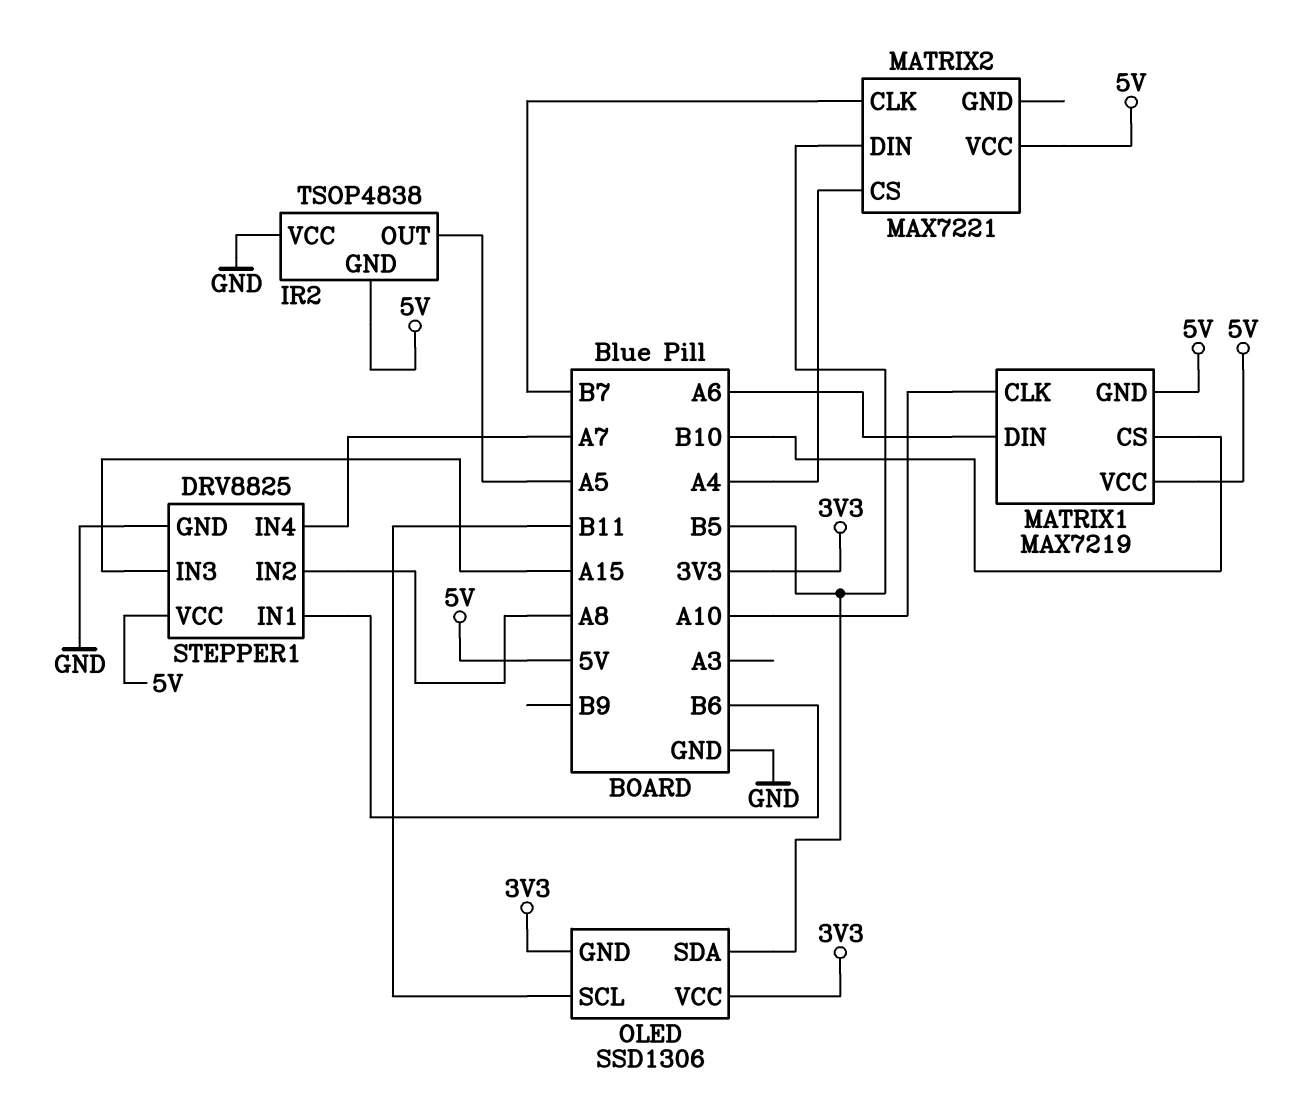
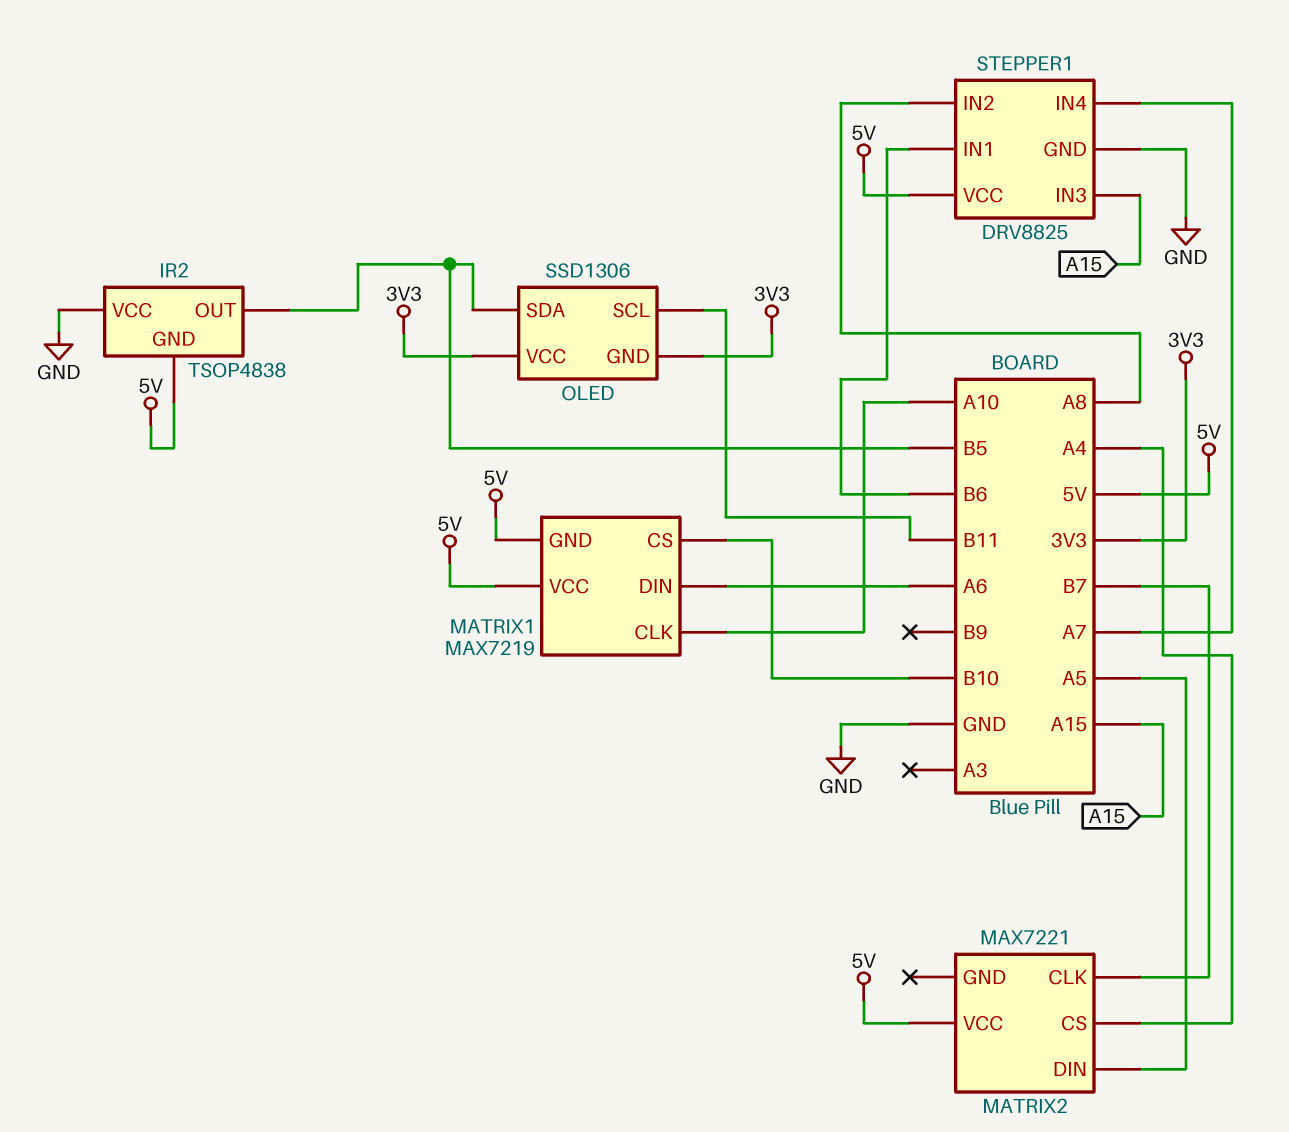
IR2 pin OUT: A5 -> B5
MATRIX2 pin DIN: B5 -> A5

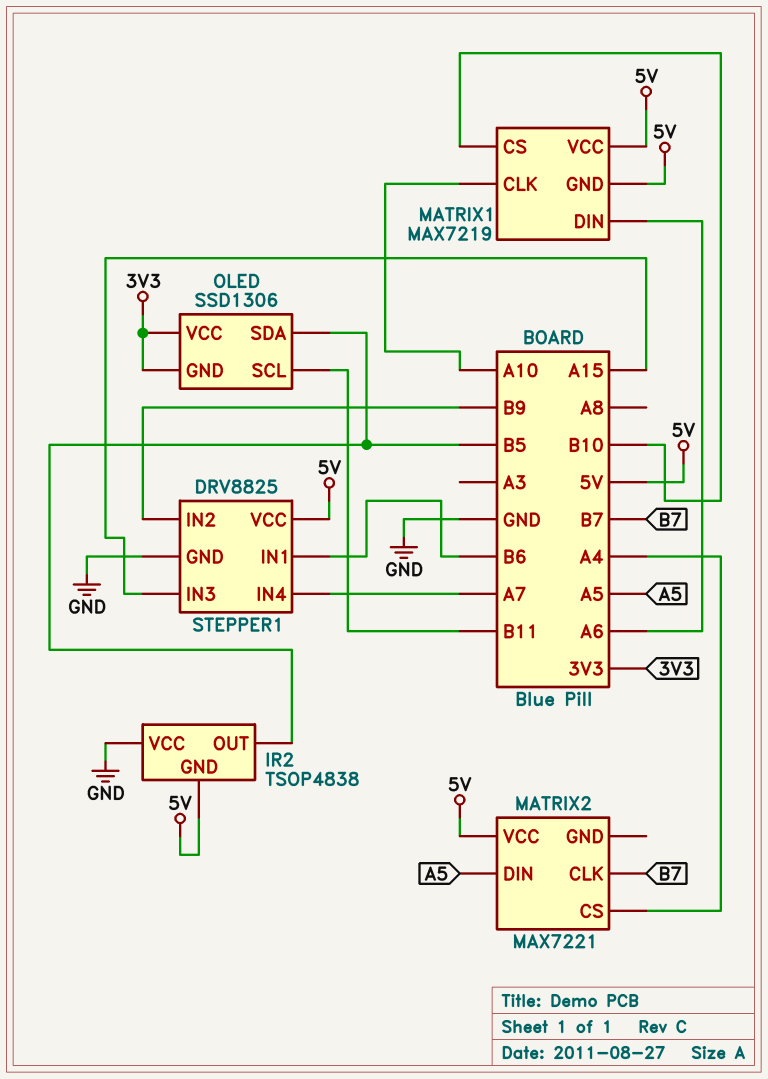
STEPPER1 pin IN2: A8 -> B9

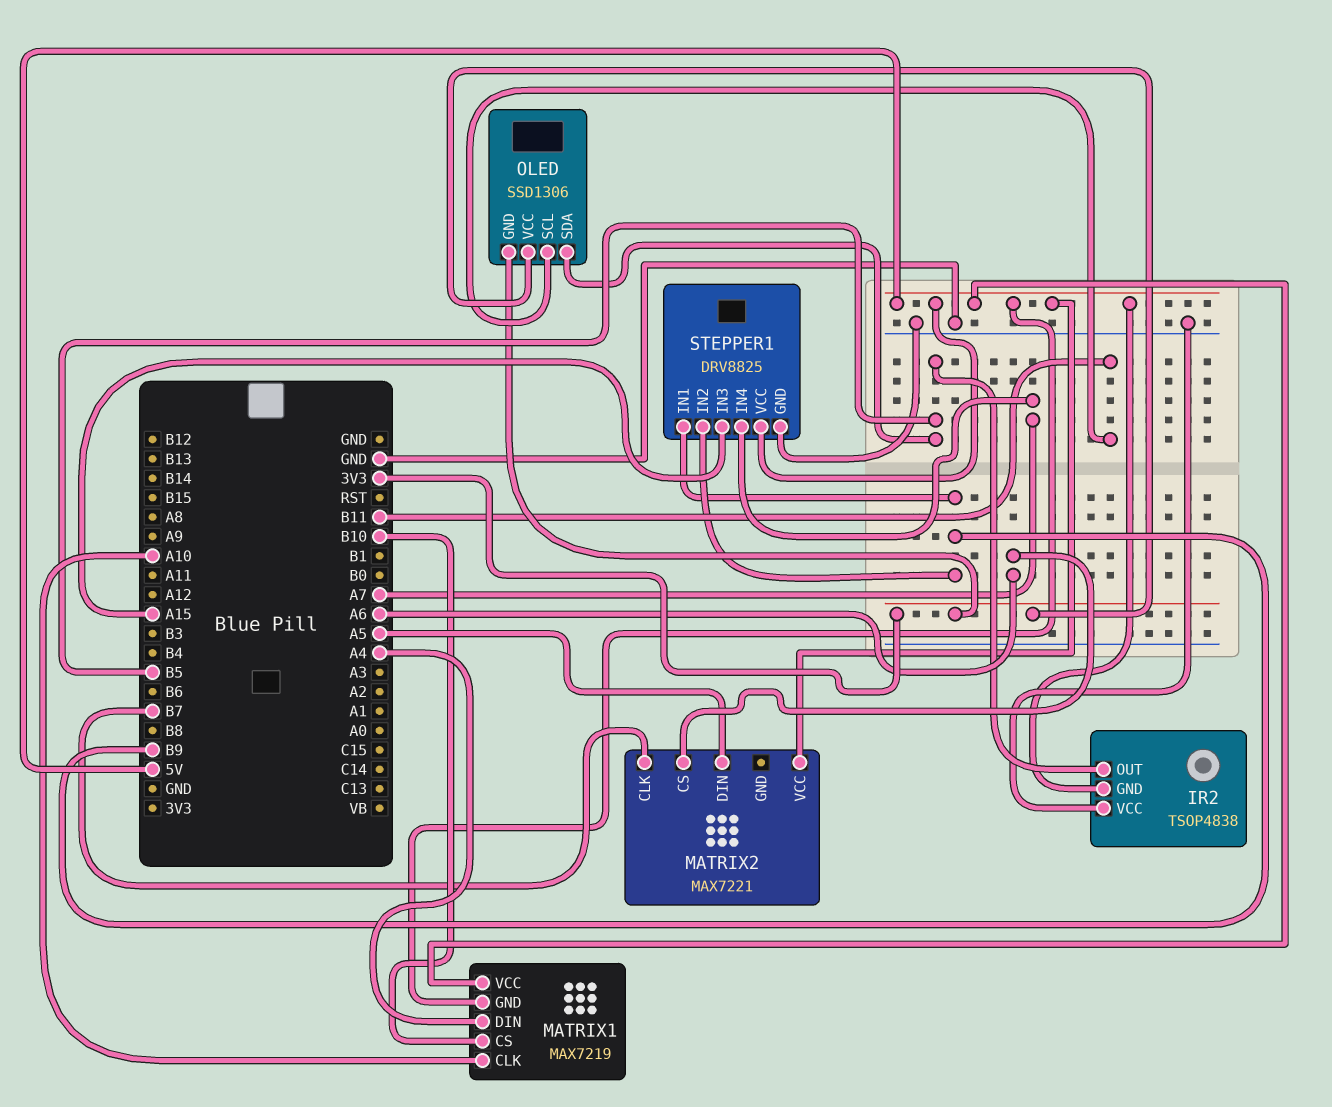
MATRIX1 pin DIN: A6 -> A4
MATRIX2 pin CS: A4 -> A6
STEPPER1 pin IN1: B6 -> B9

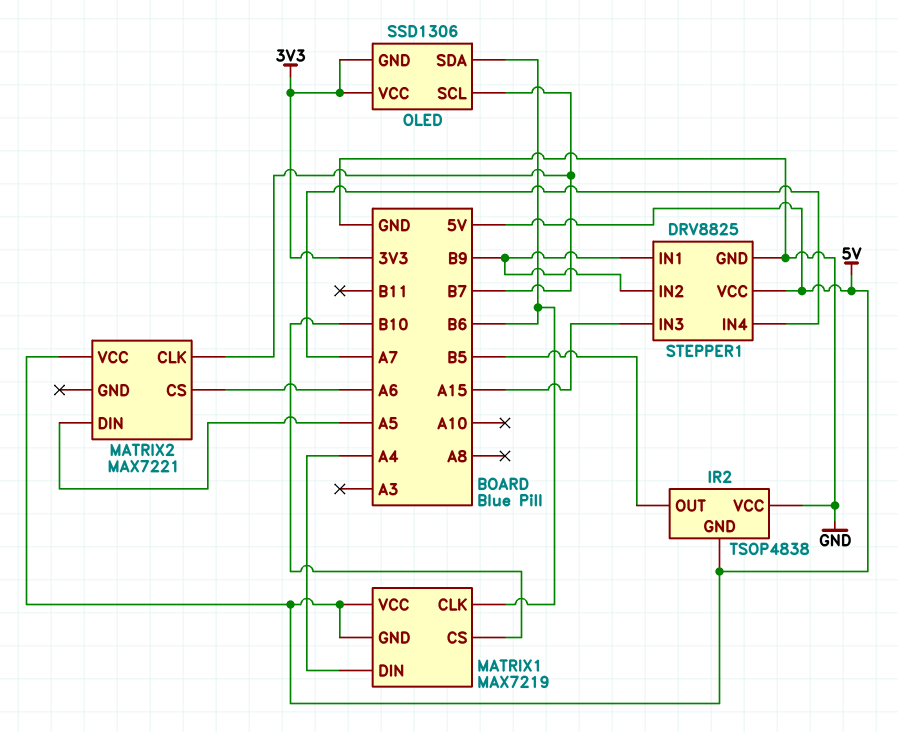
MATRIX1 pin CLK: A10 -> B6
OLED pin SCL: B11 -> B7
OLED pin SDA: B5 -> B6

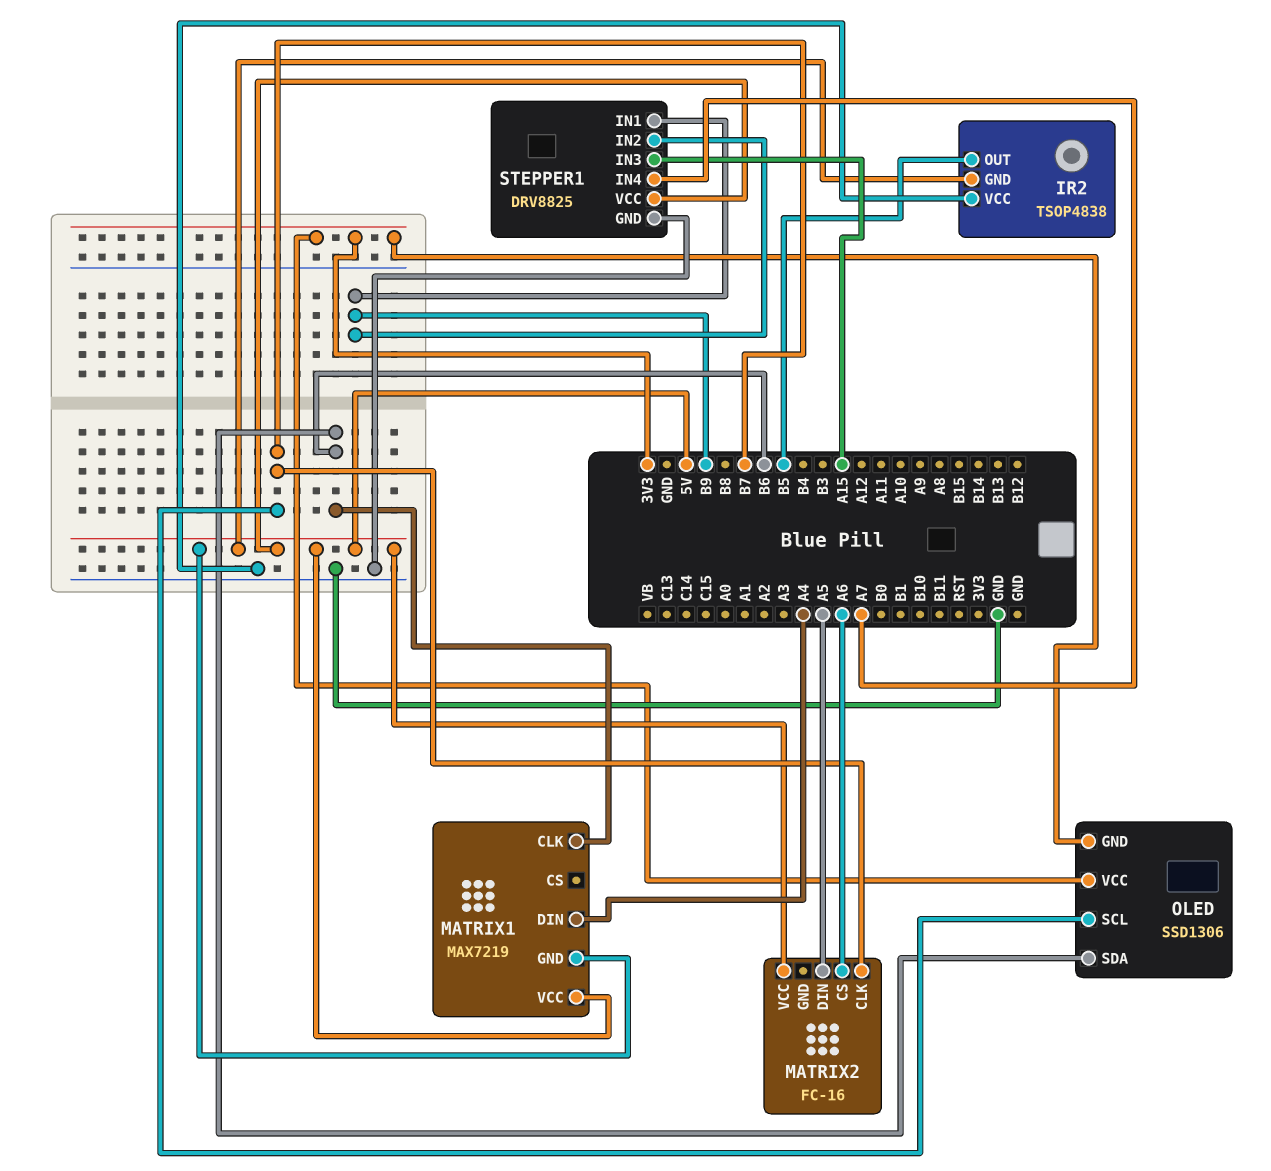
MATRIX1 pin CS: B10 -> none
MATRIX2: MAX7221 -> FC-16

